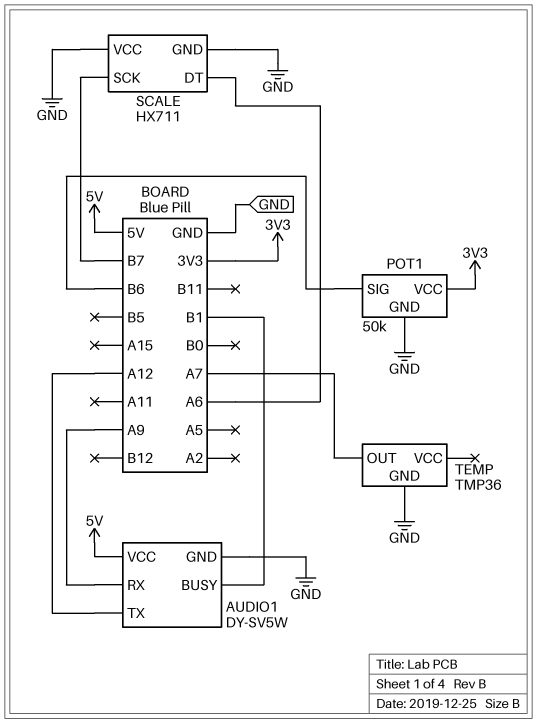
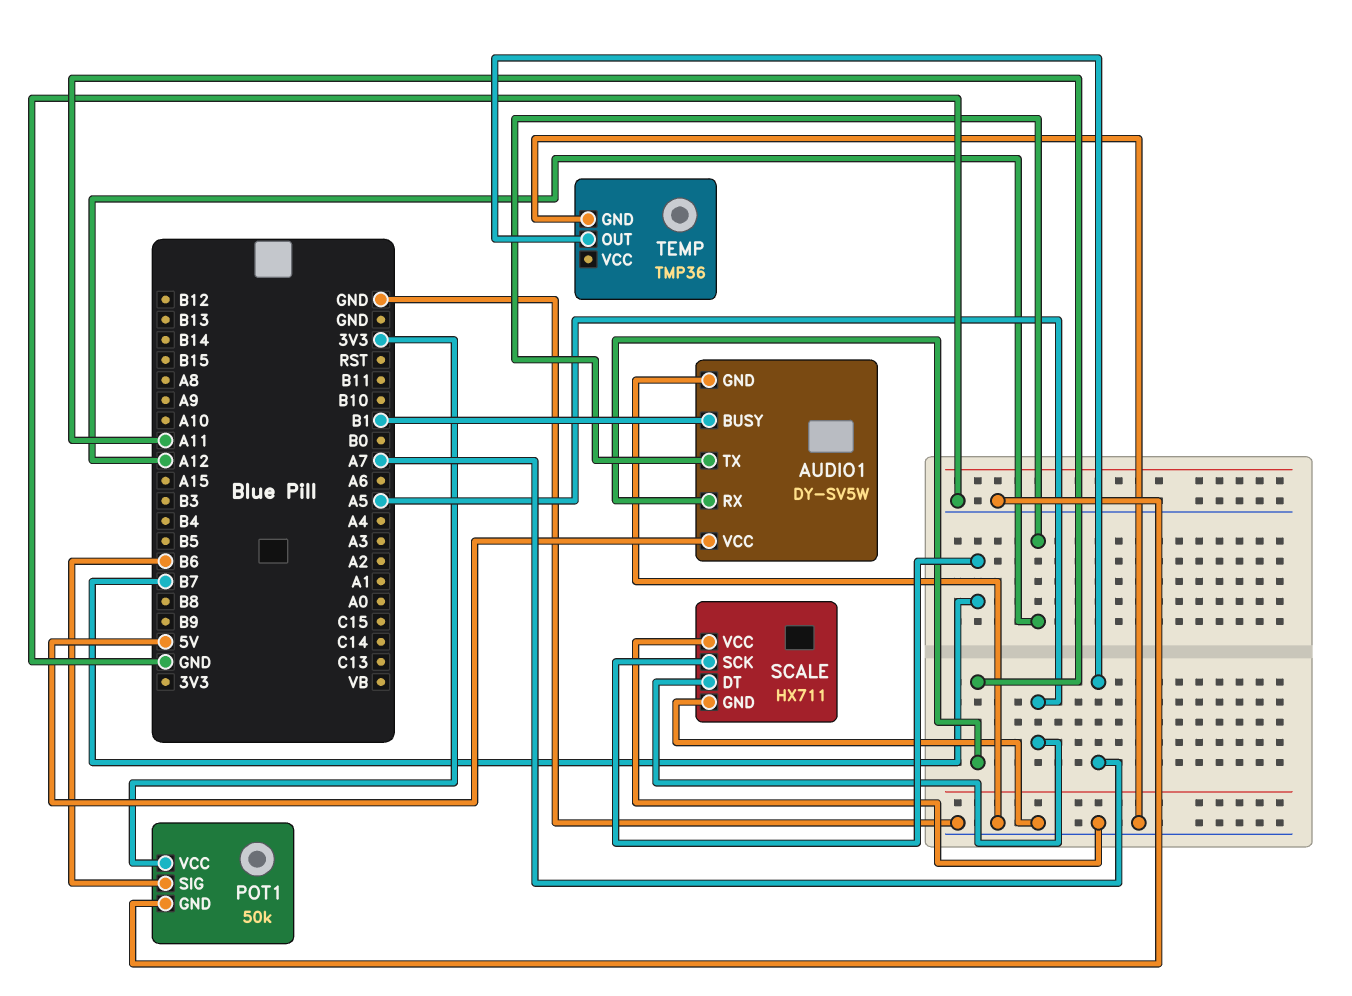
AUDIO1 pin RX: A9 -> A11
SCALE pin DT: A6 -> A5

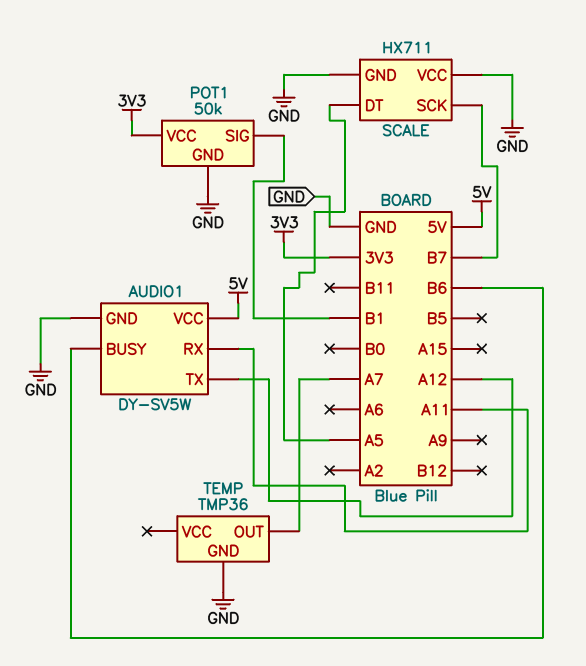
AUDIO1 pin BUSY: B1 -> B6
POT1 pin SIG: B6 -> B1

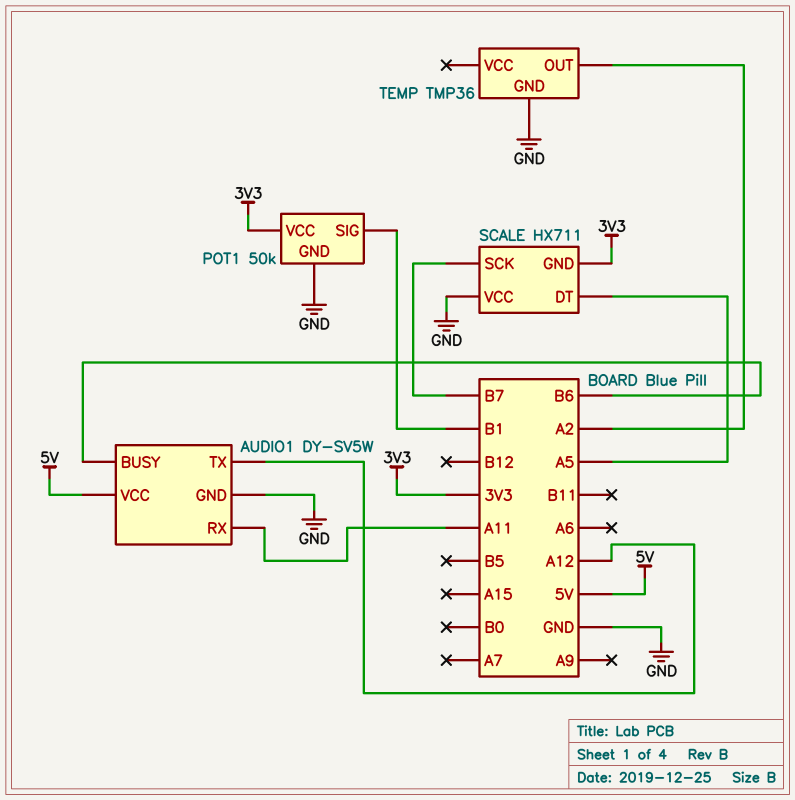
SCALE pin GND: GND -> 3V3
TEMP pin OUT: A7 -> A2

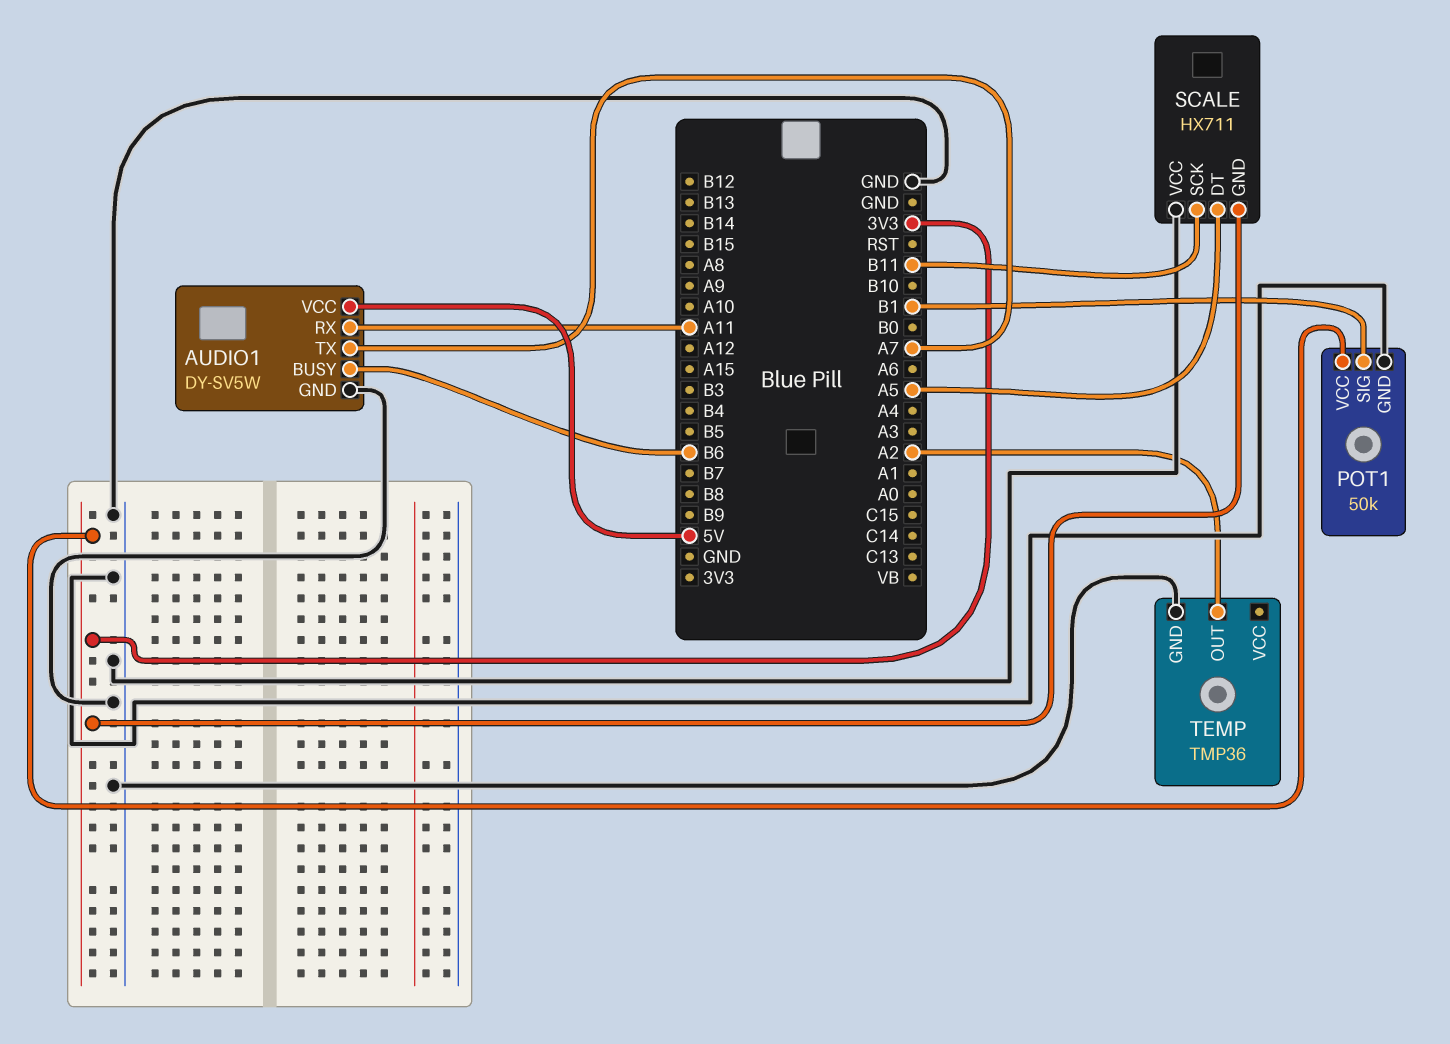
AUDIO1 pin TX: A12 -> A7
SCALE pin SCK: B7 -> B11

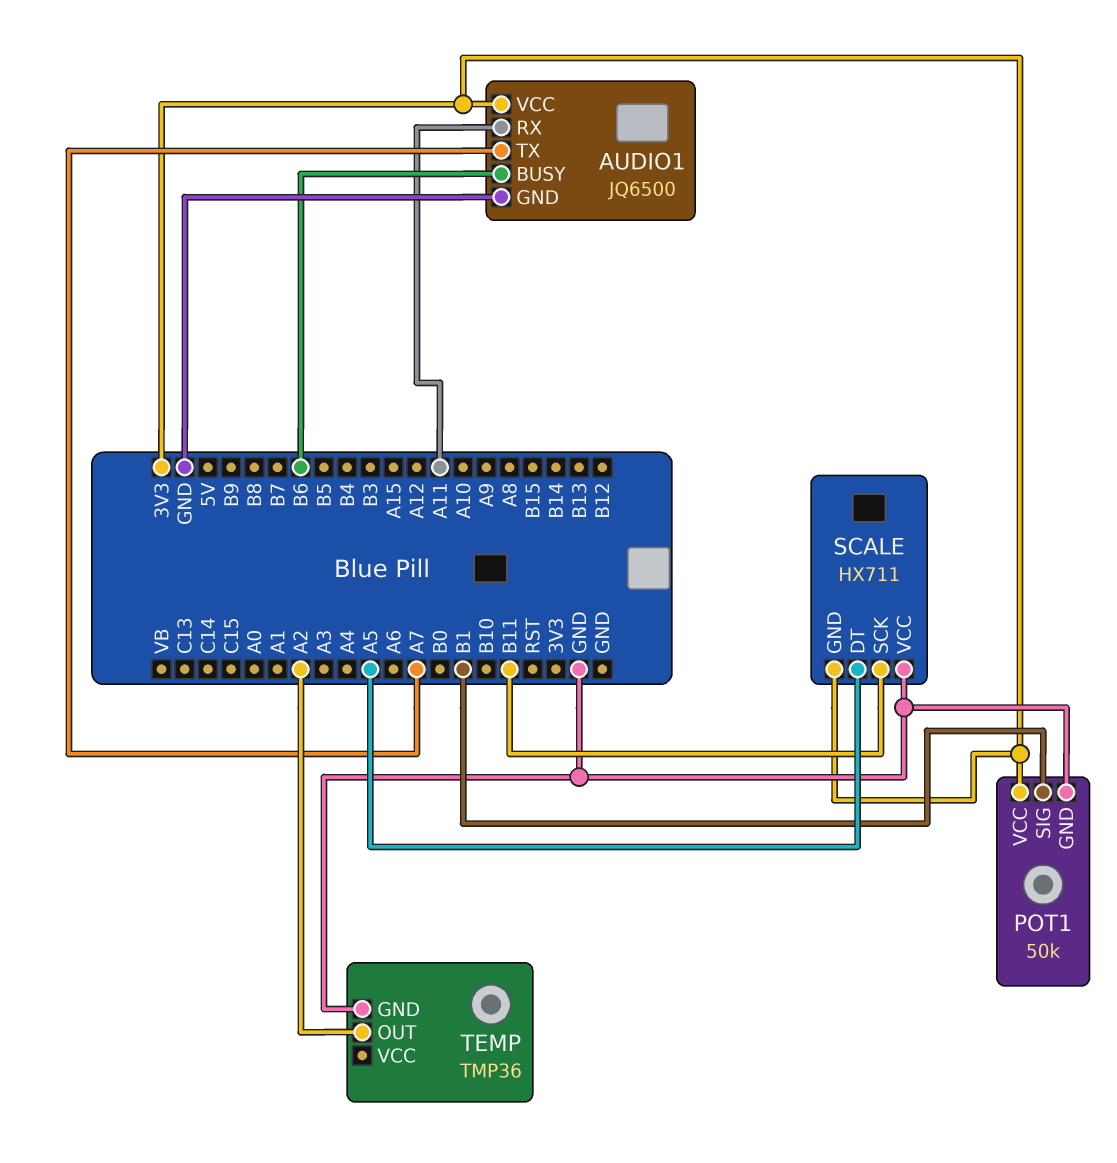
AUDIO1: DY-SV5W -> JQ6500
AUDIO1 pin VCC: 5V -> 3V3

